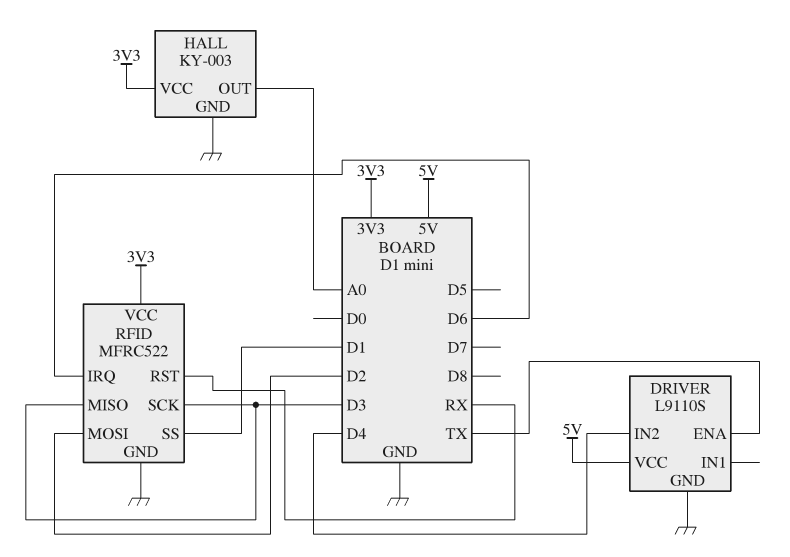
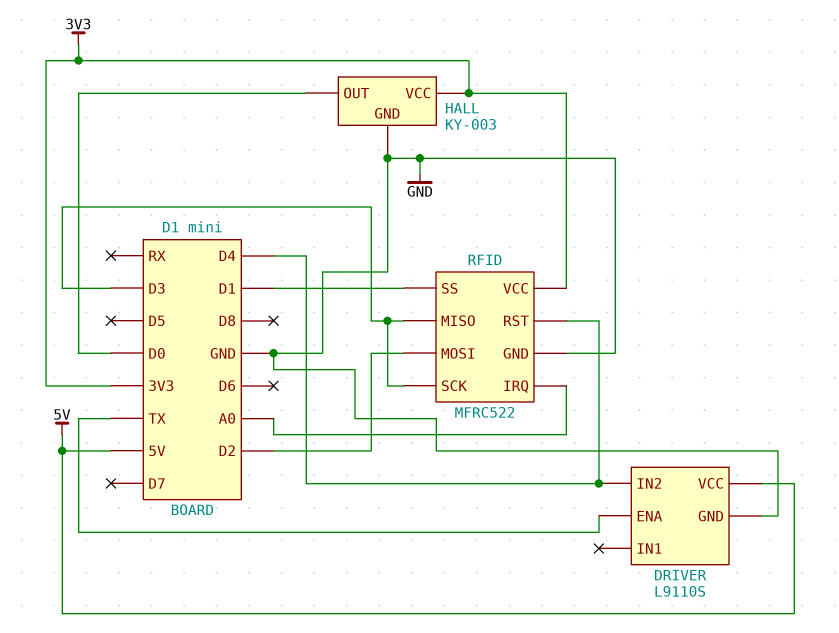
HALL pin OUT: A0 -> D0
RFID pin IRQ: D6 -> A0
RFID pin RST: RX -> D4

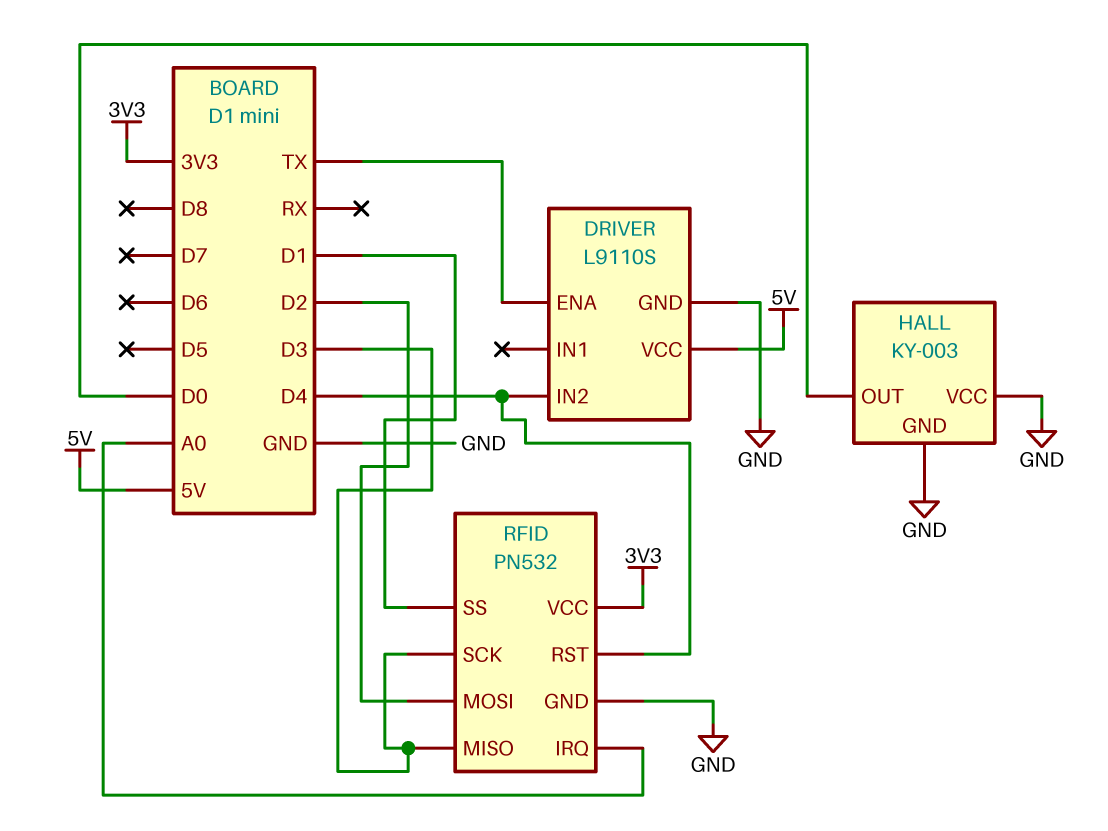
HALL pin VCC: 3V3 -> GND
RFID: MFRC522 -> PN532

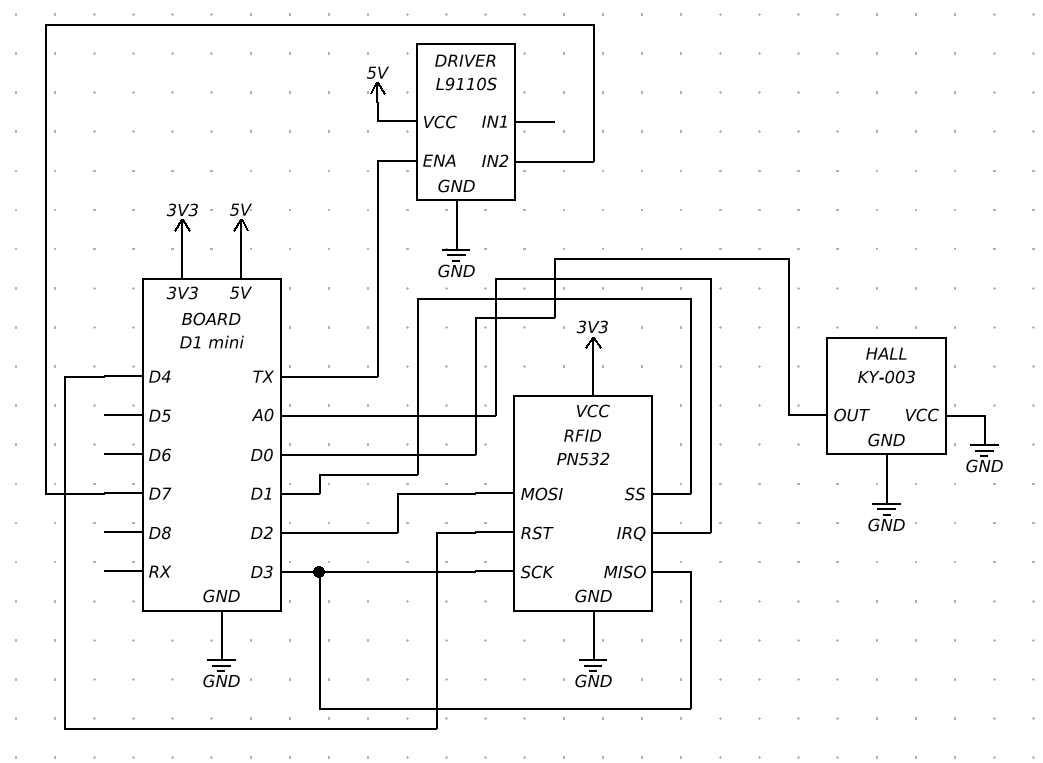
DRIVER pin IN2: D4 -> D7

